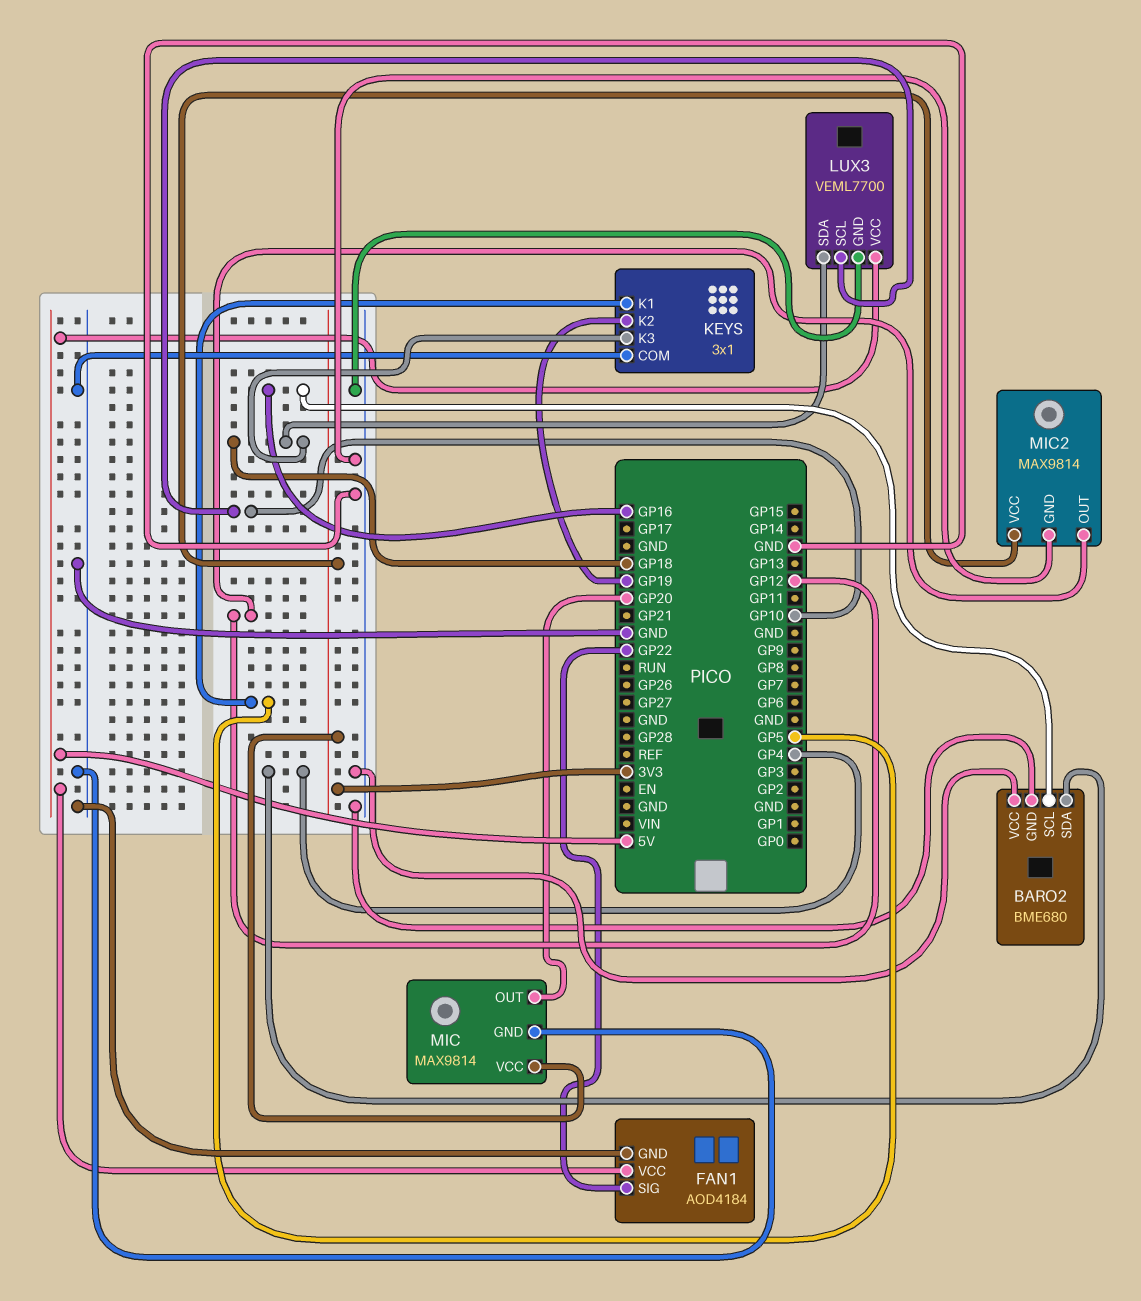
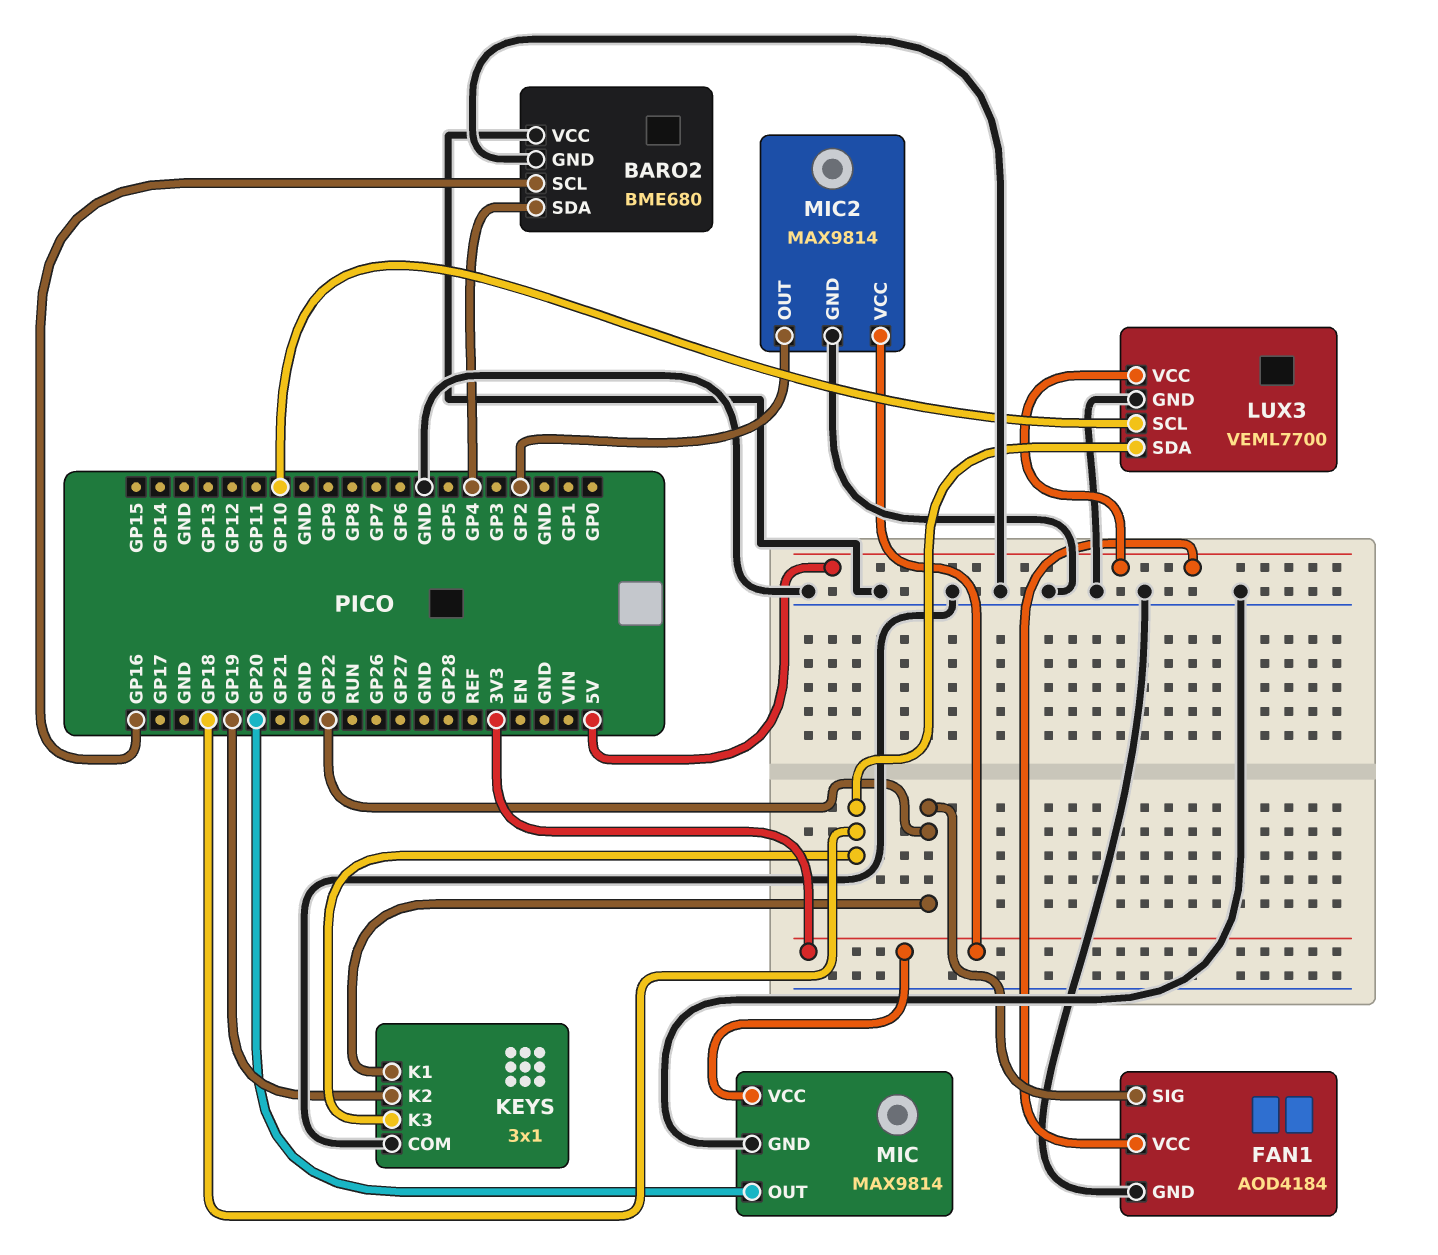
KEYS pin K1: GP5 -> GP22
MIC2 pin OUT: GP12 -> GP2

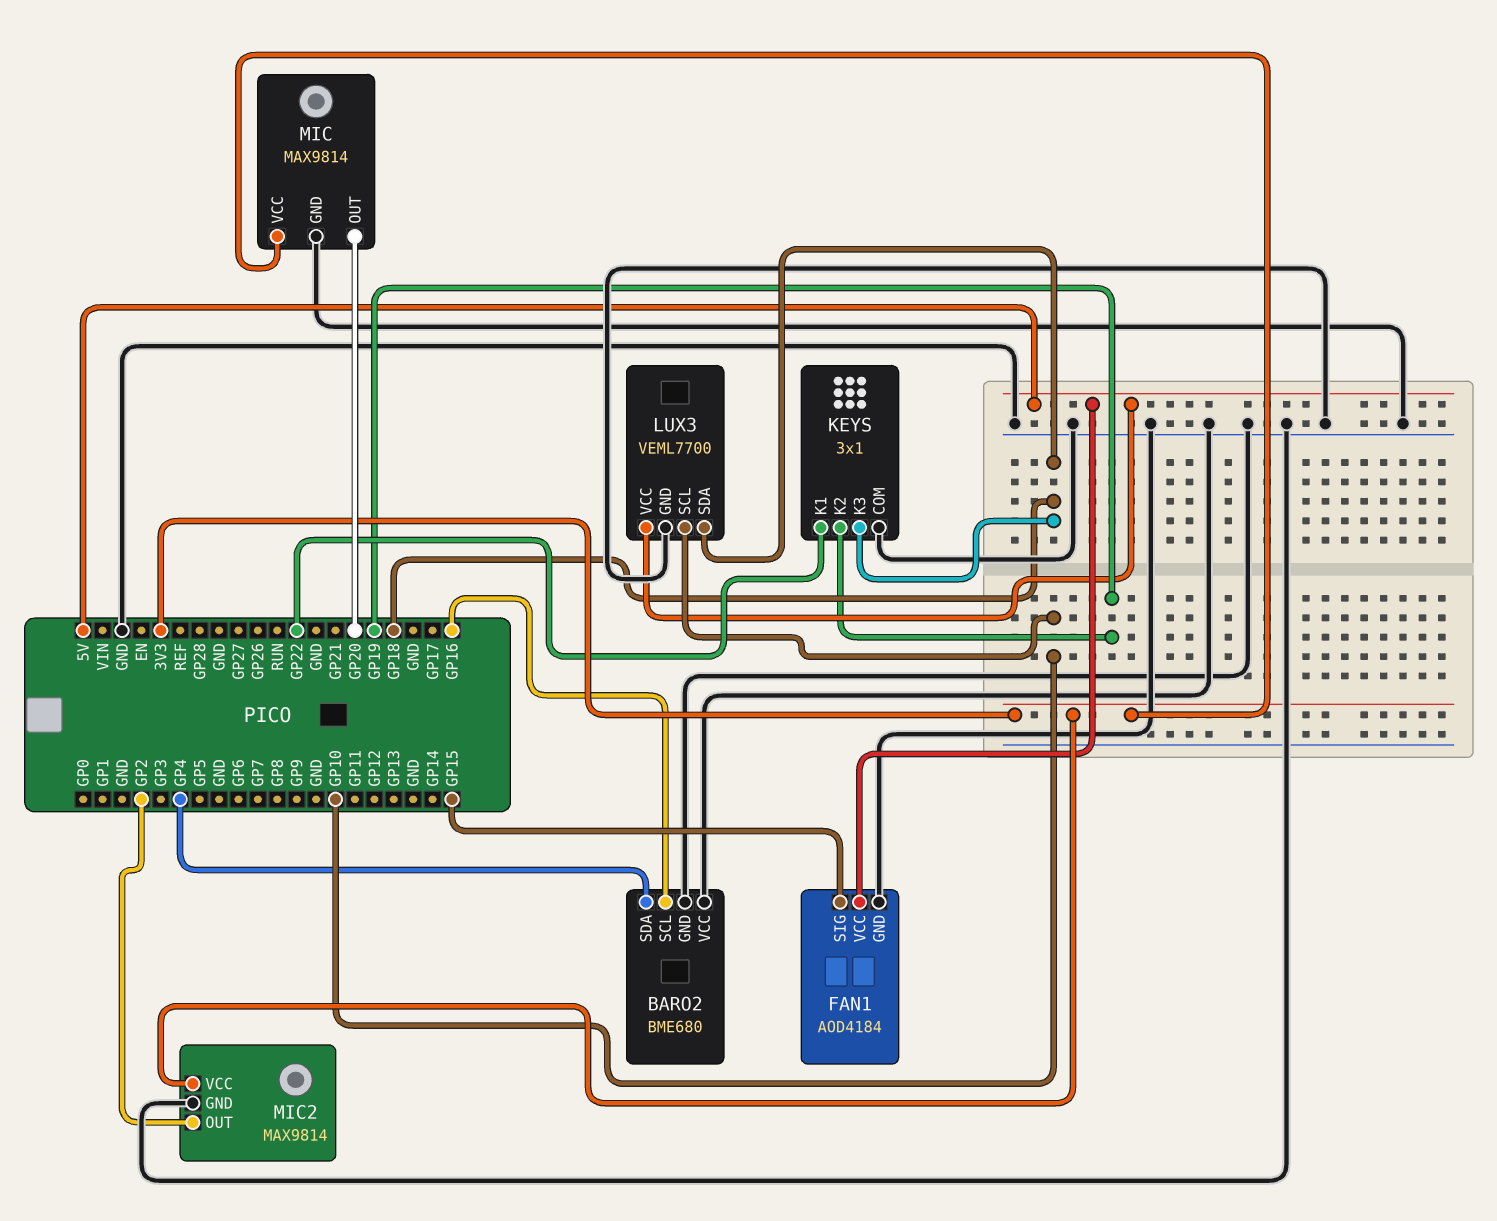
FAN1 pin SIG: GP22 -> GP15

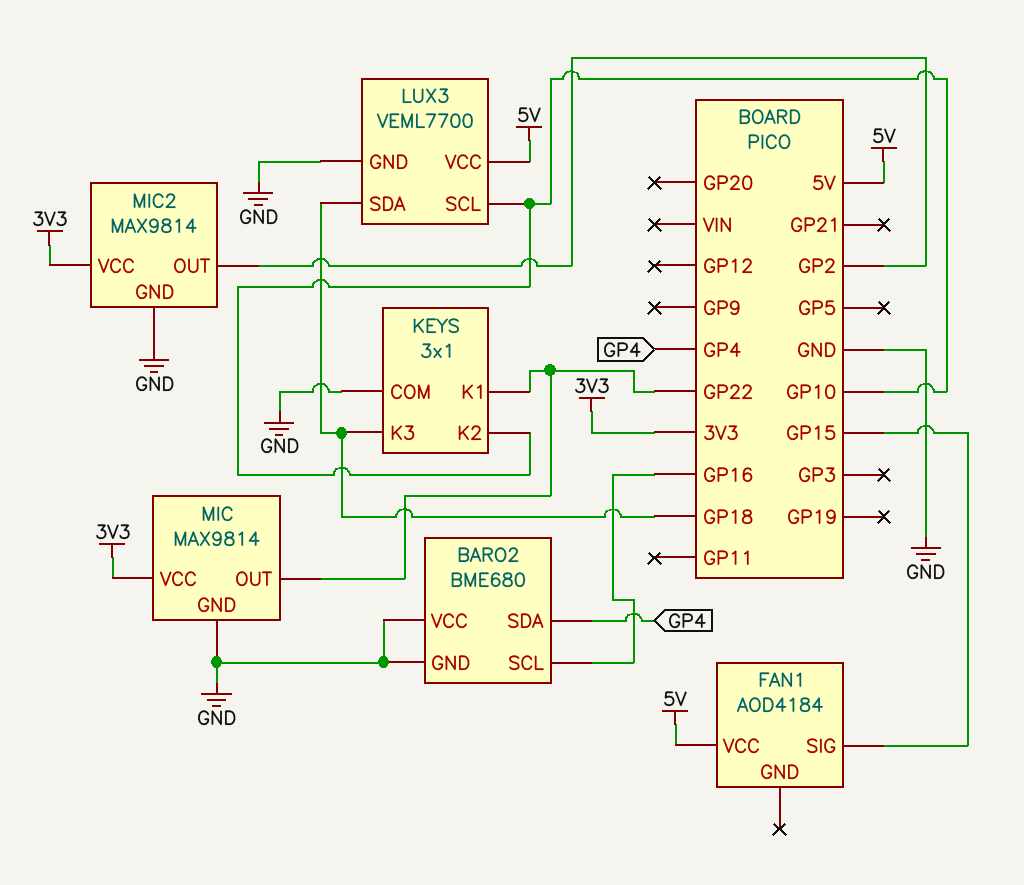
FAN1 pin GND: GND -> none
KEYS pin K2: GP19 -> GP10
MIC pin OUT: GP20 -> GP22

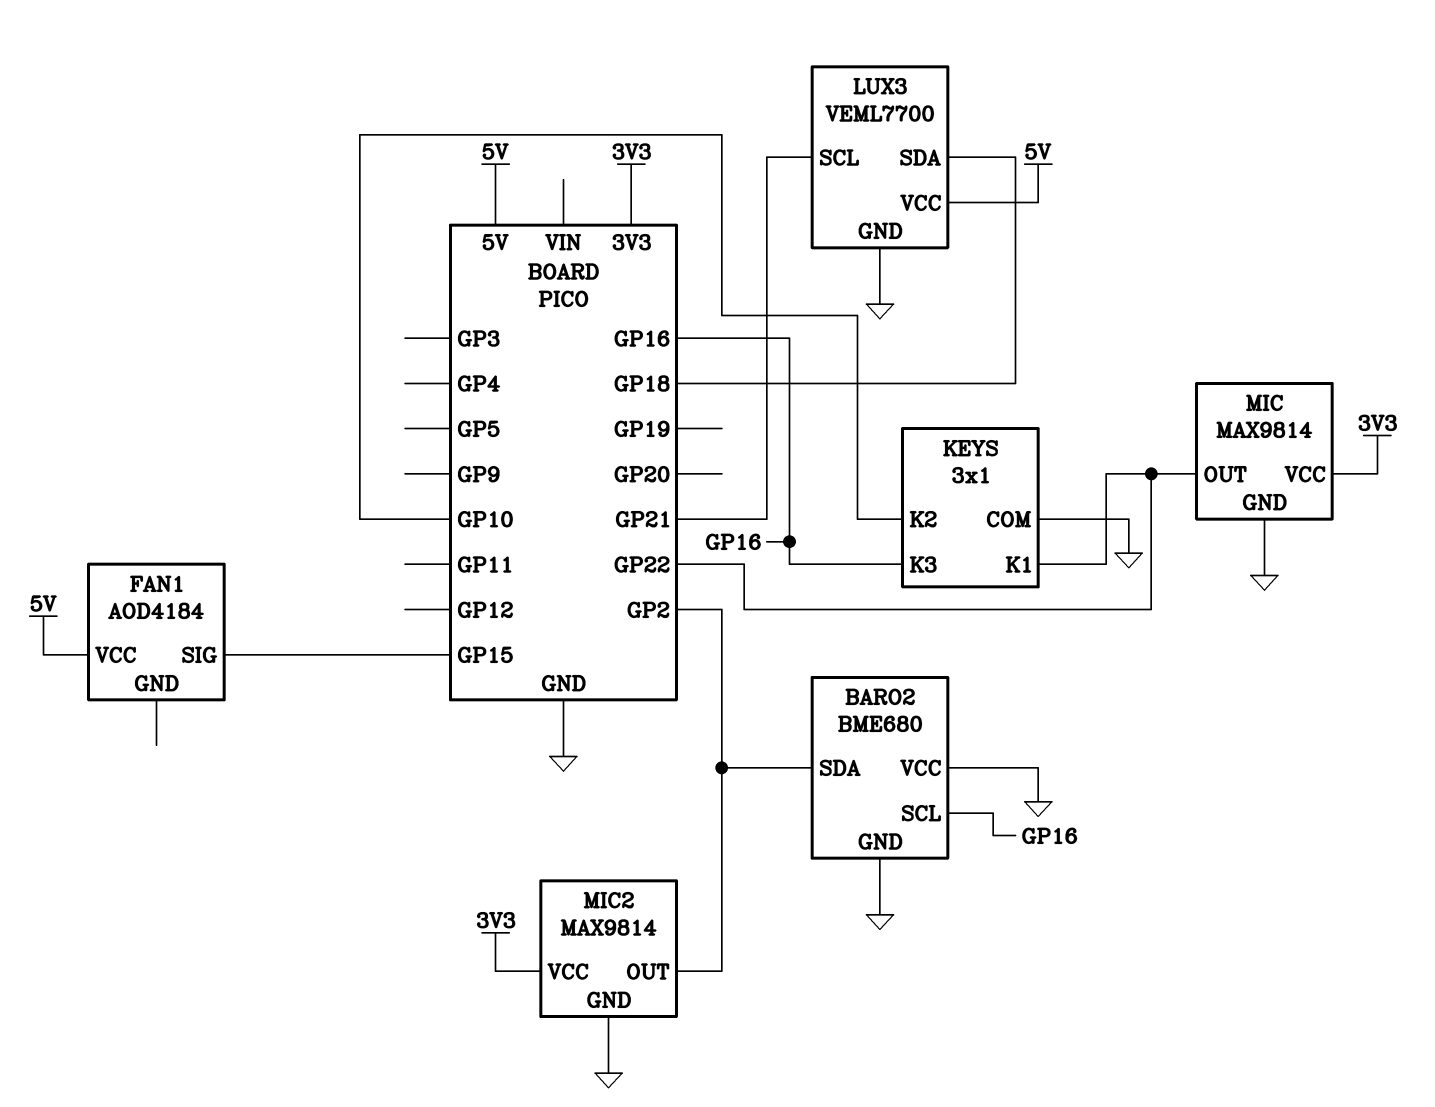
BARO2 pin SDA: GP4 -> GP2
KEYS pin K3: GP18 -> GP16
LUX3 pin SCL: GP10 -> GP21

